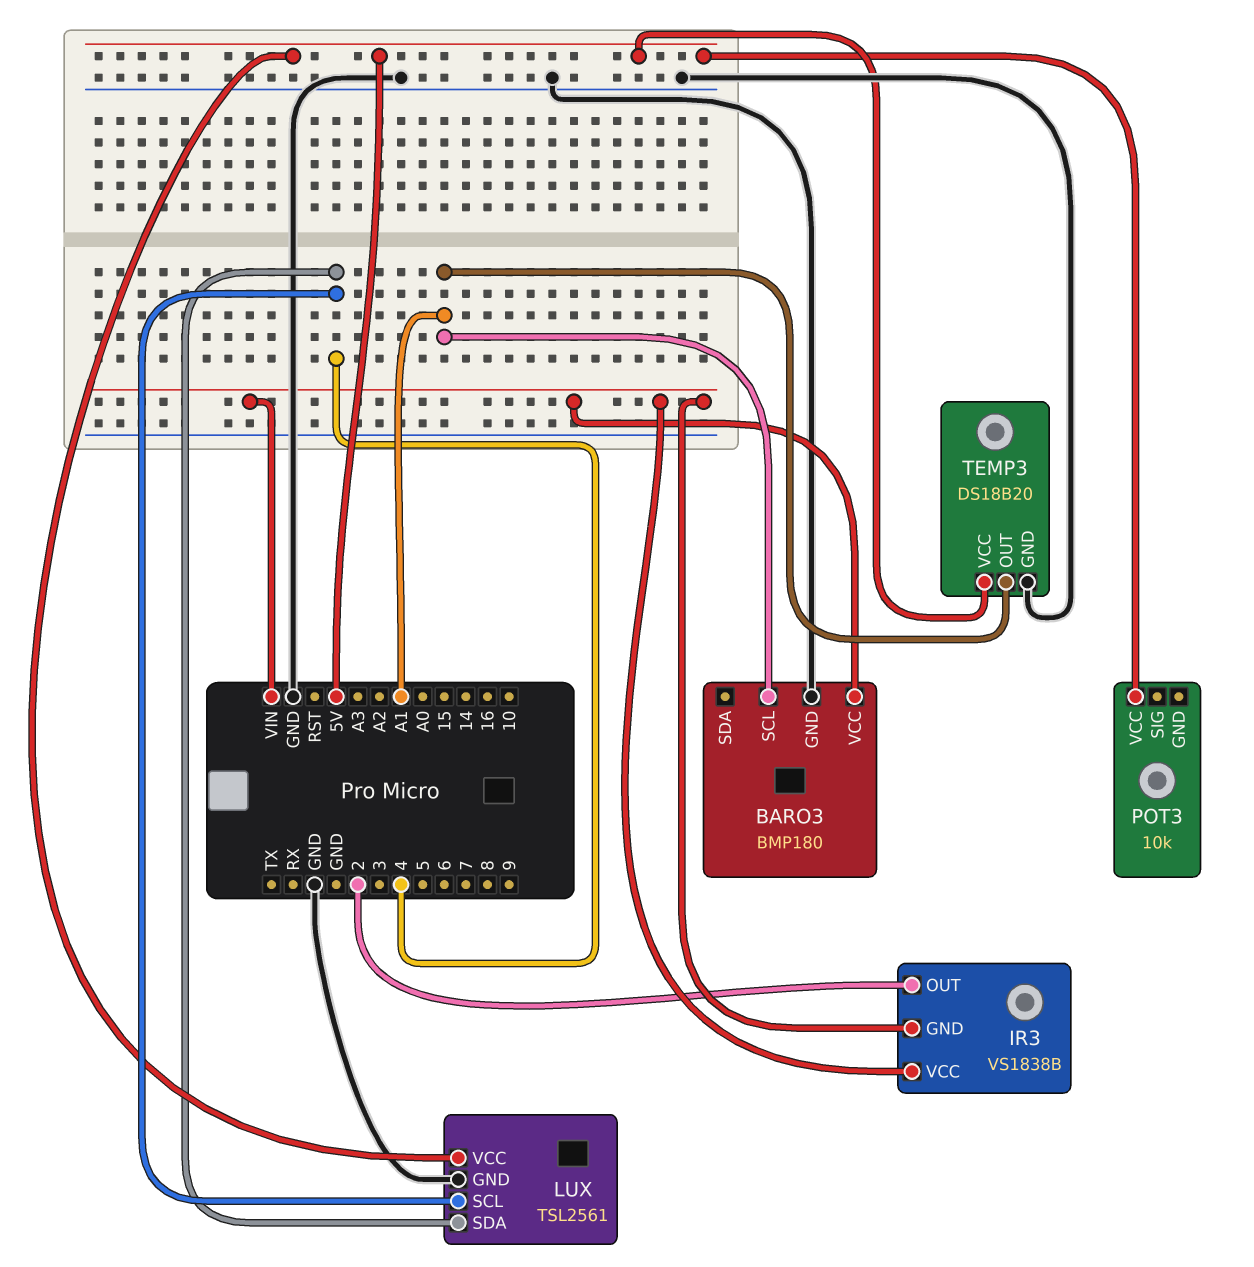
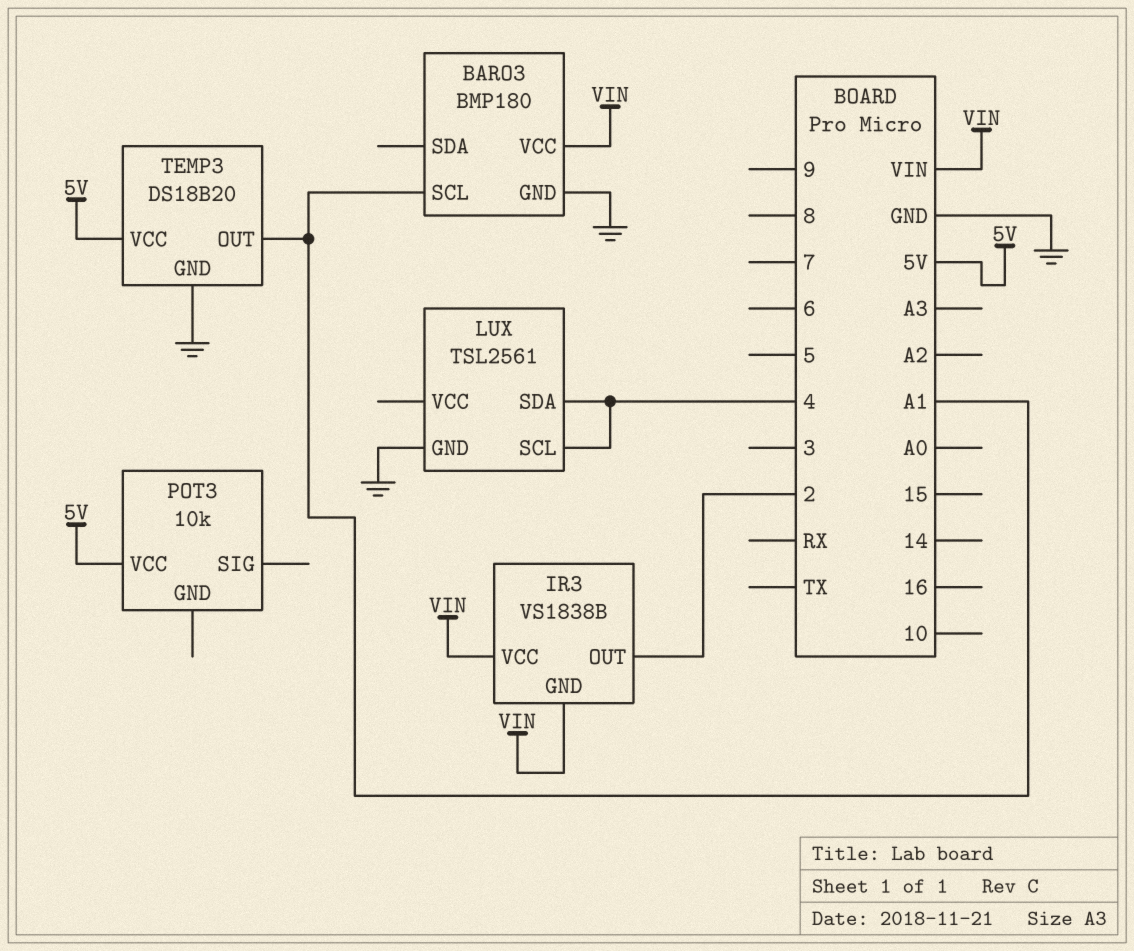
LUX pin VCC: 5V -> none

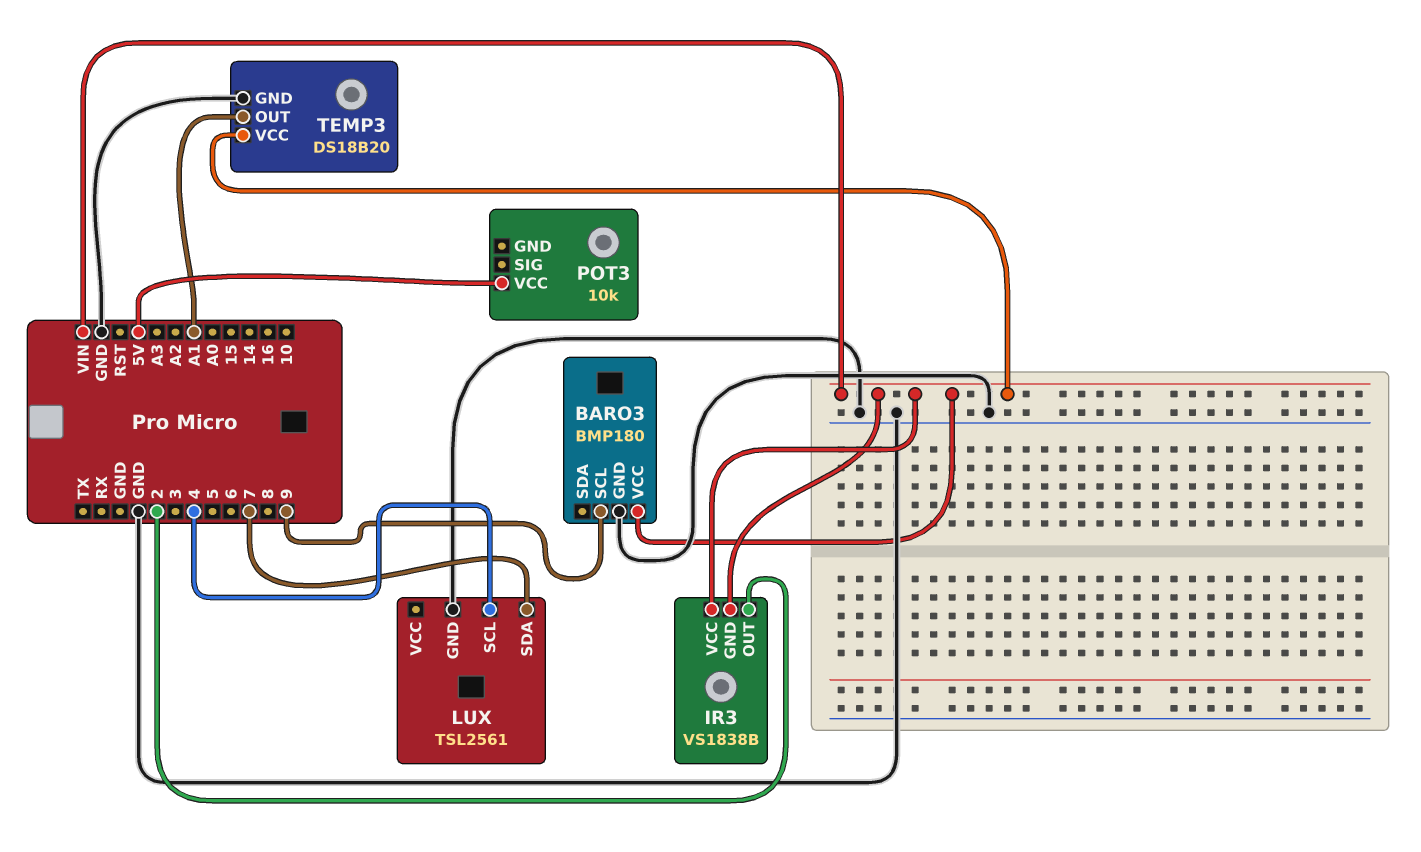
BARO3 pin SCL: A1 -> 9
LUX pin SDA: 4 -> 7
TEMP3 pin VCC: 5V -> VIN

